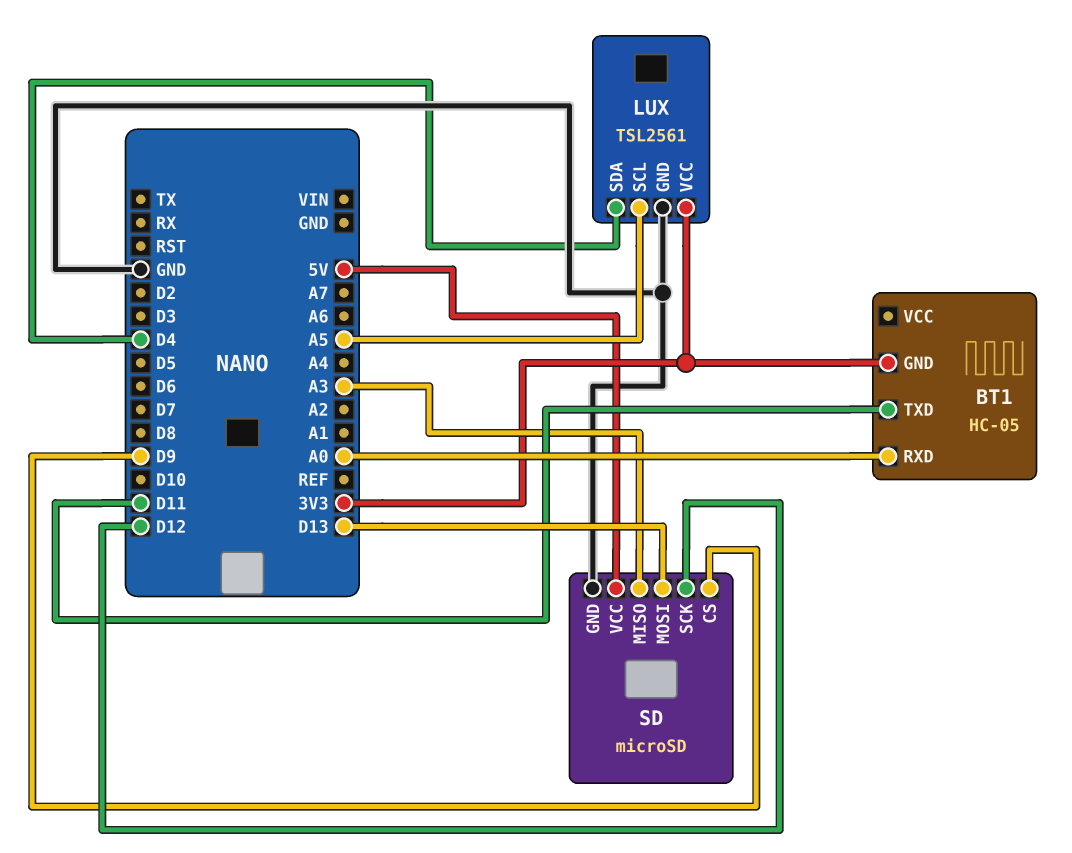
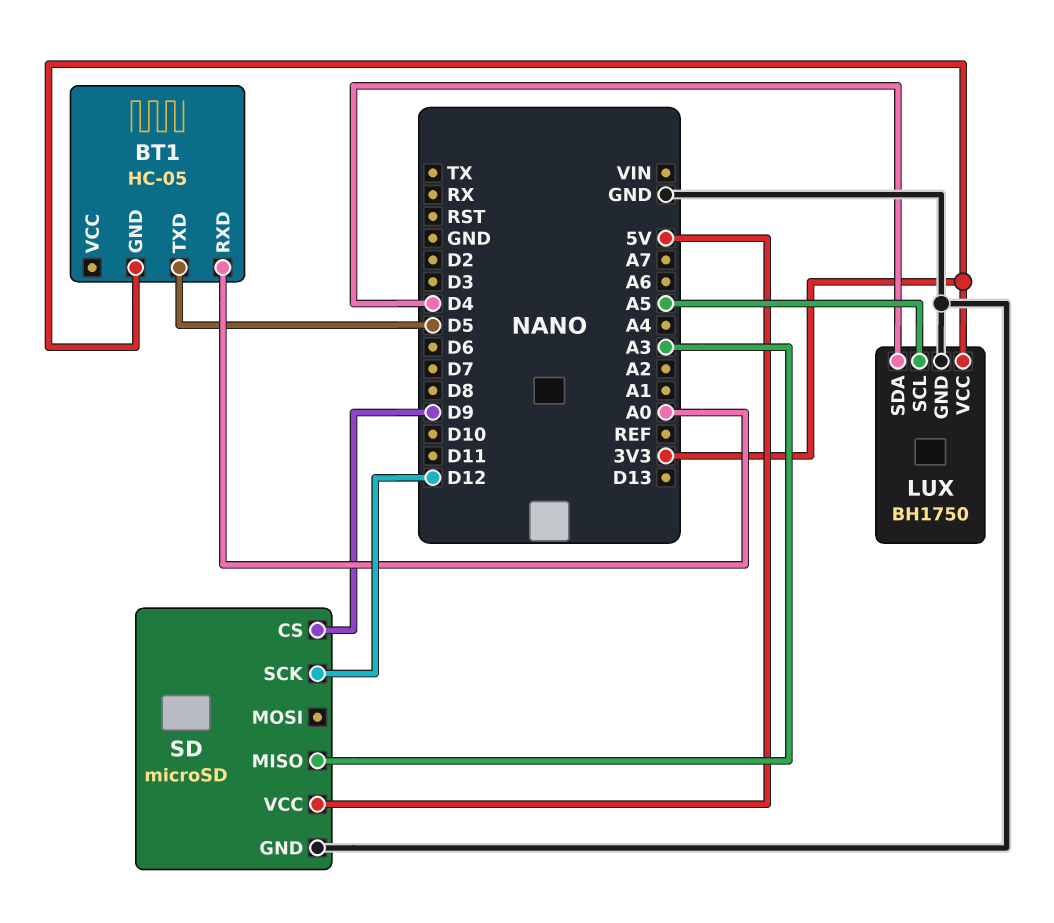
BT1 pin TXD: D11 -> D5
LUX: TSL2561 -> BH1750
SD pin MOSI: D13 -> none

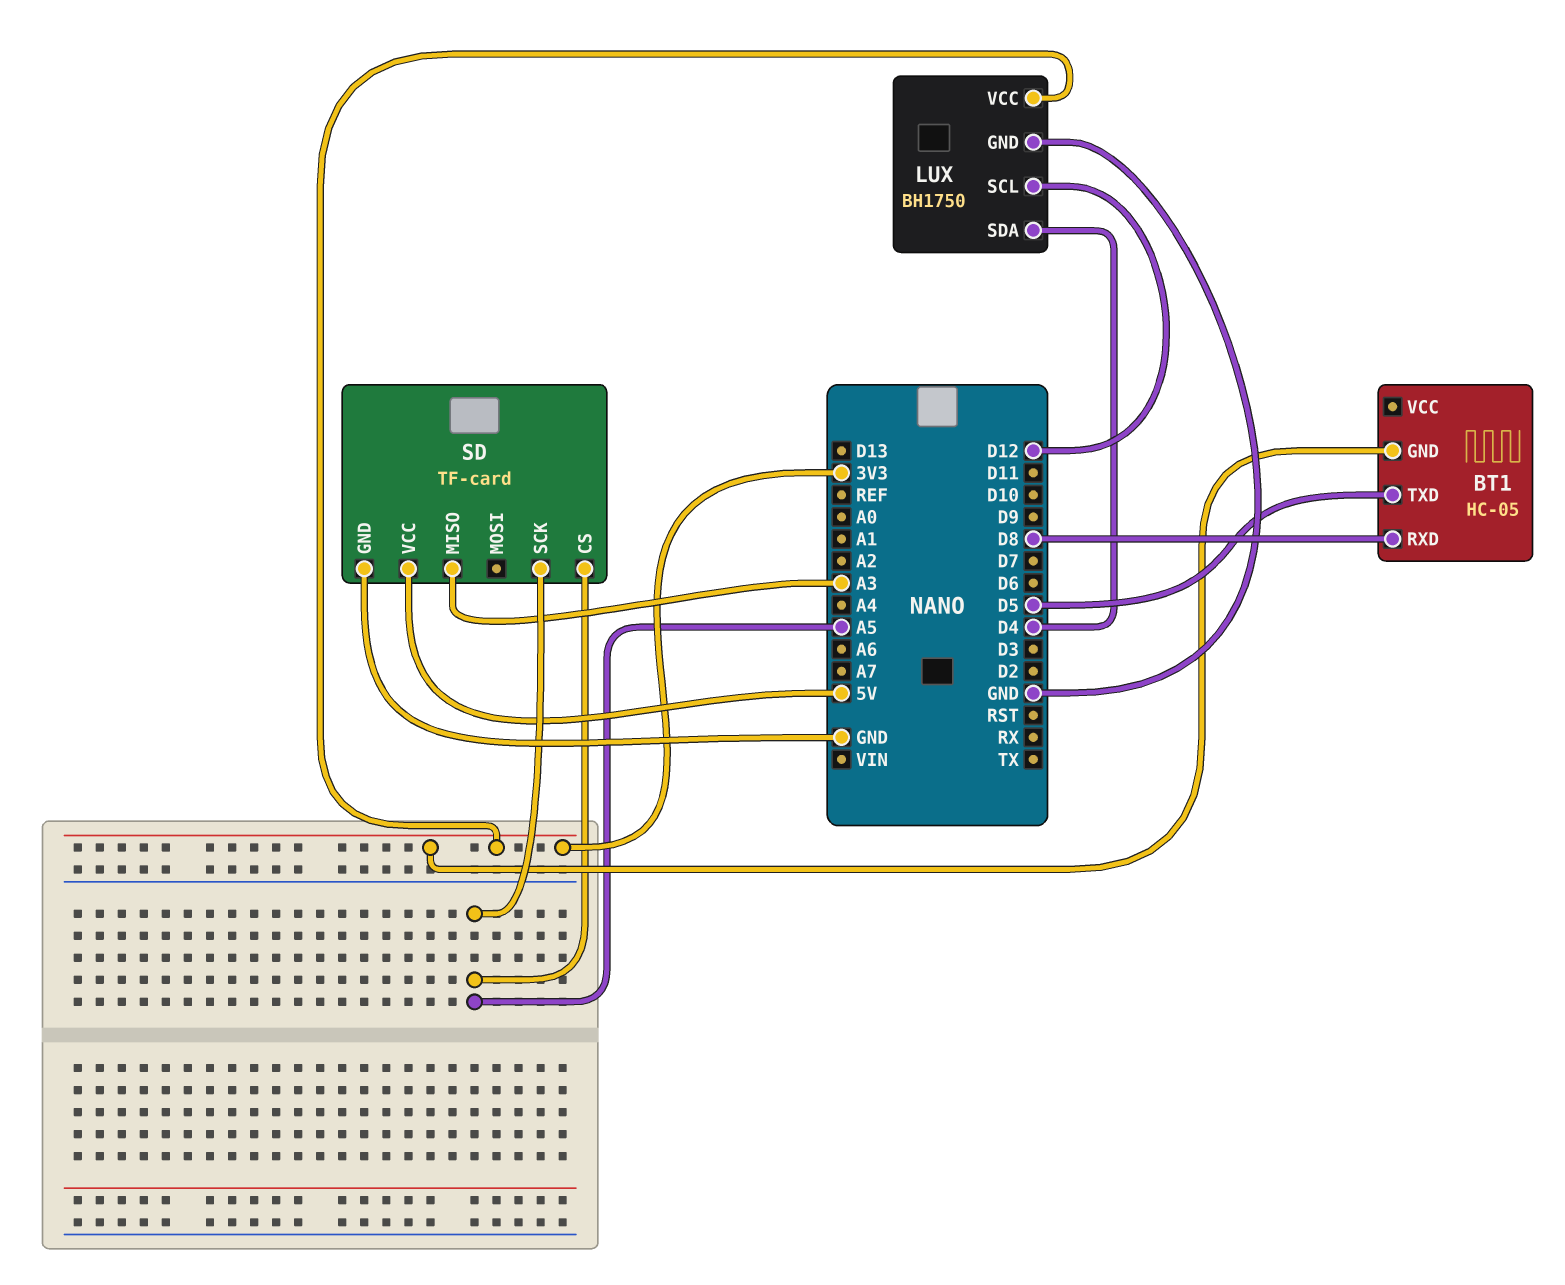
BT1 pin RXD: A0 -> D8
LUX pin SCL: A5 -> D12
SD: microSD -> TF-card
SD pin CS: D9 -> A5
SD pin SCK: D12 -> A5

